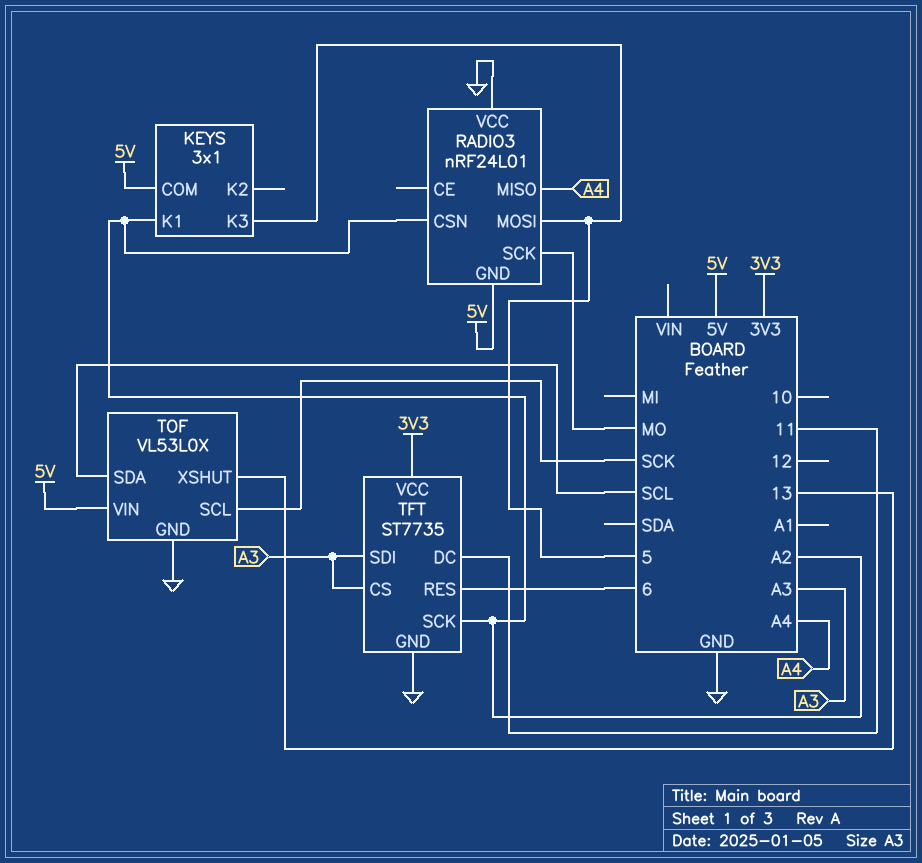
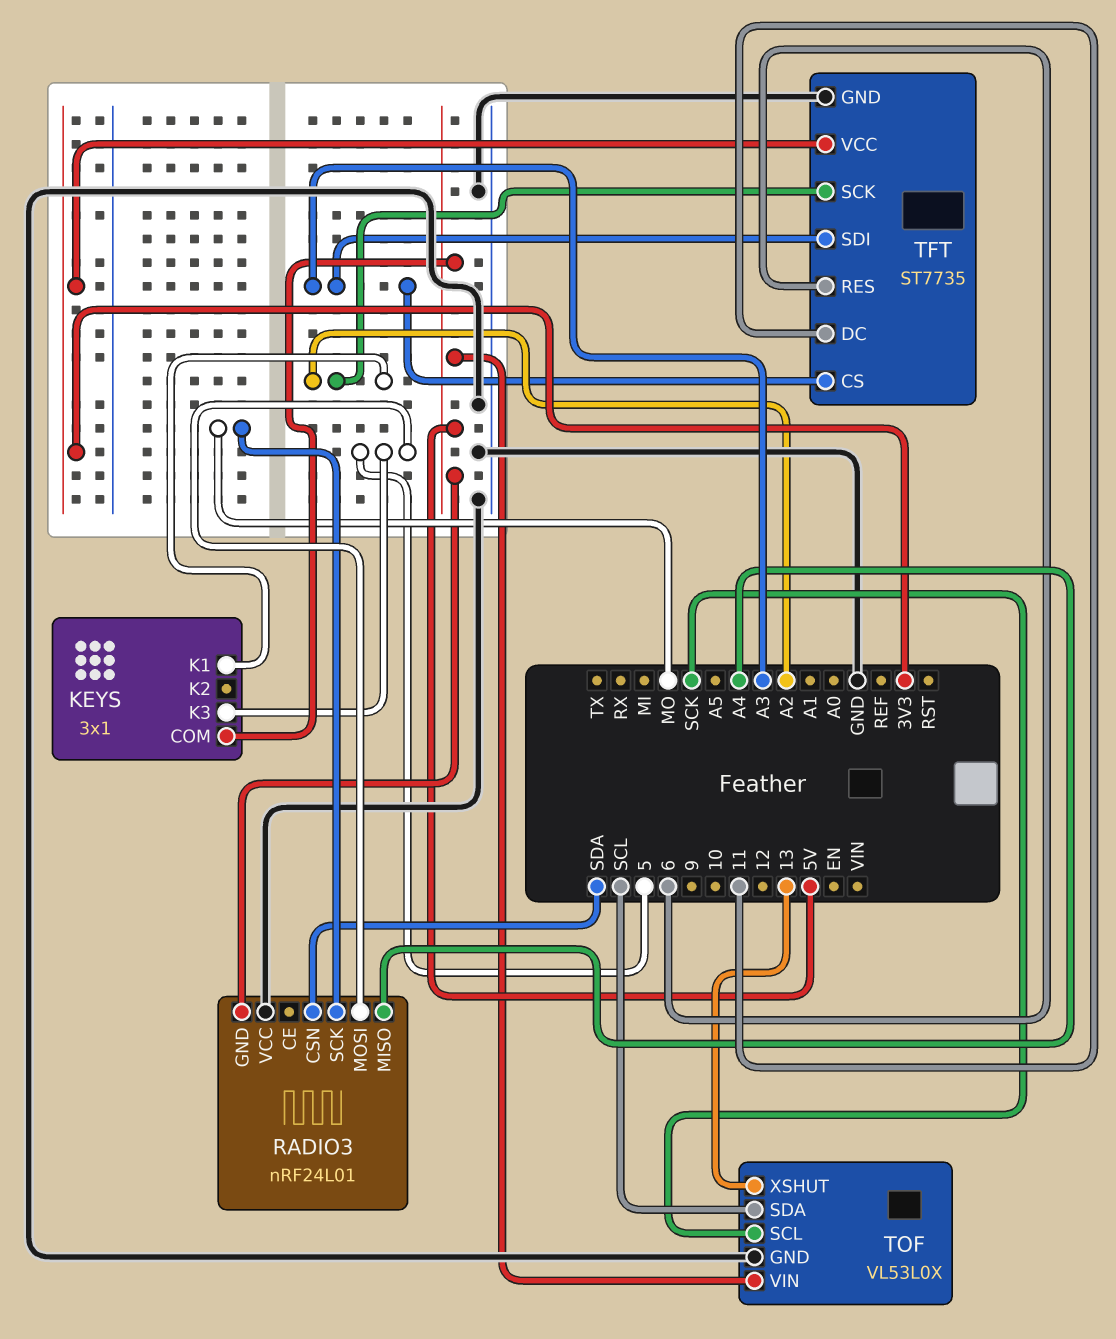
RADIO3 pin CSN: A2 -> SDA

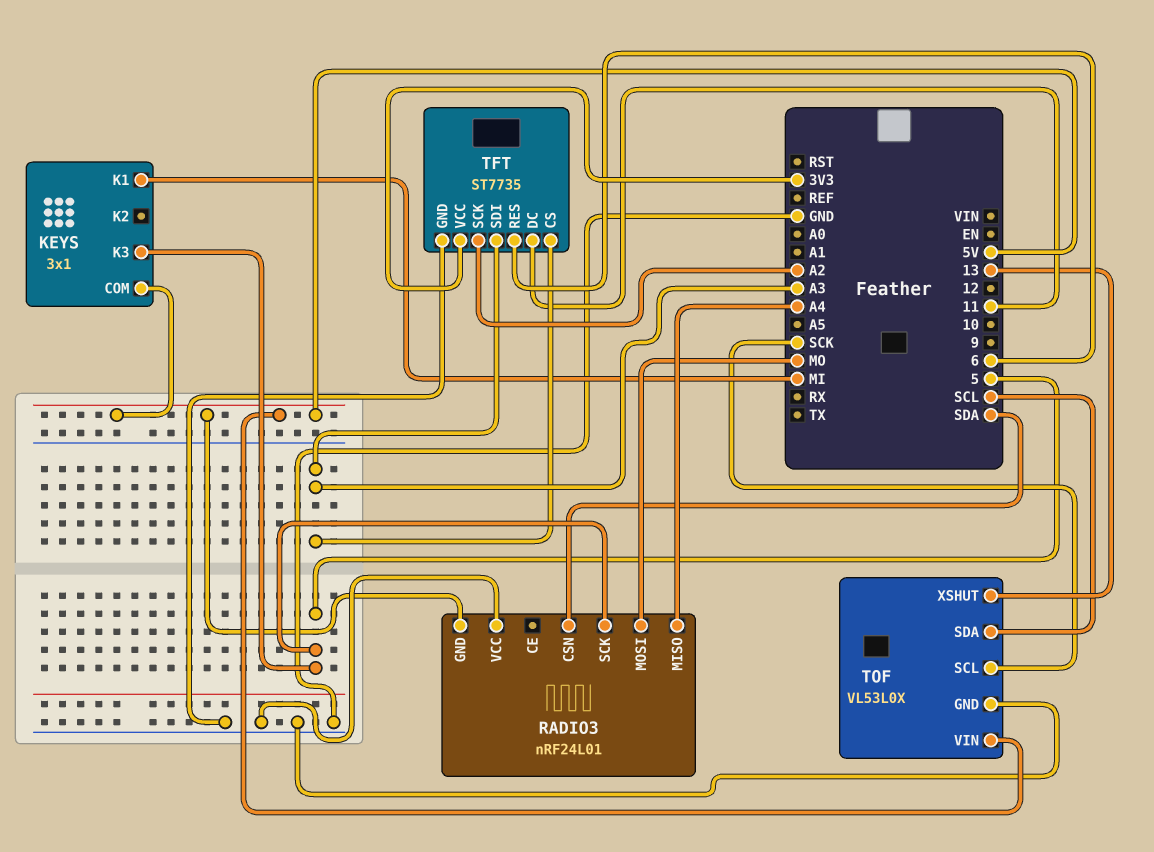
KEYS pin K1: A2 -> MI
RADIO3 pin MOSI: 5 -> MO
RADIO3 pin SCK: MO -> 5

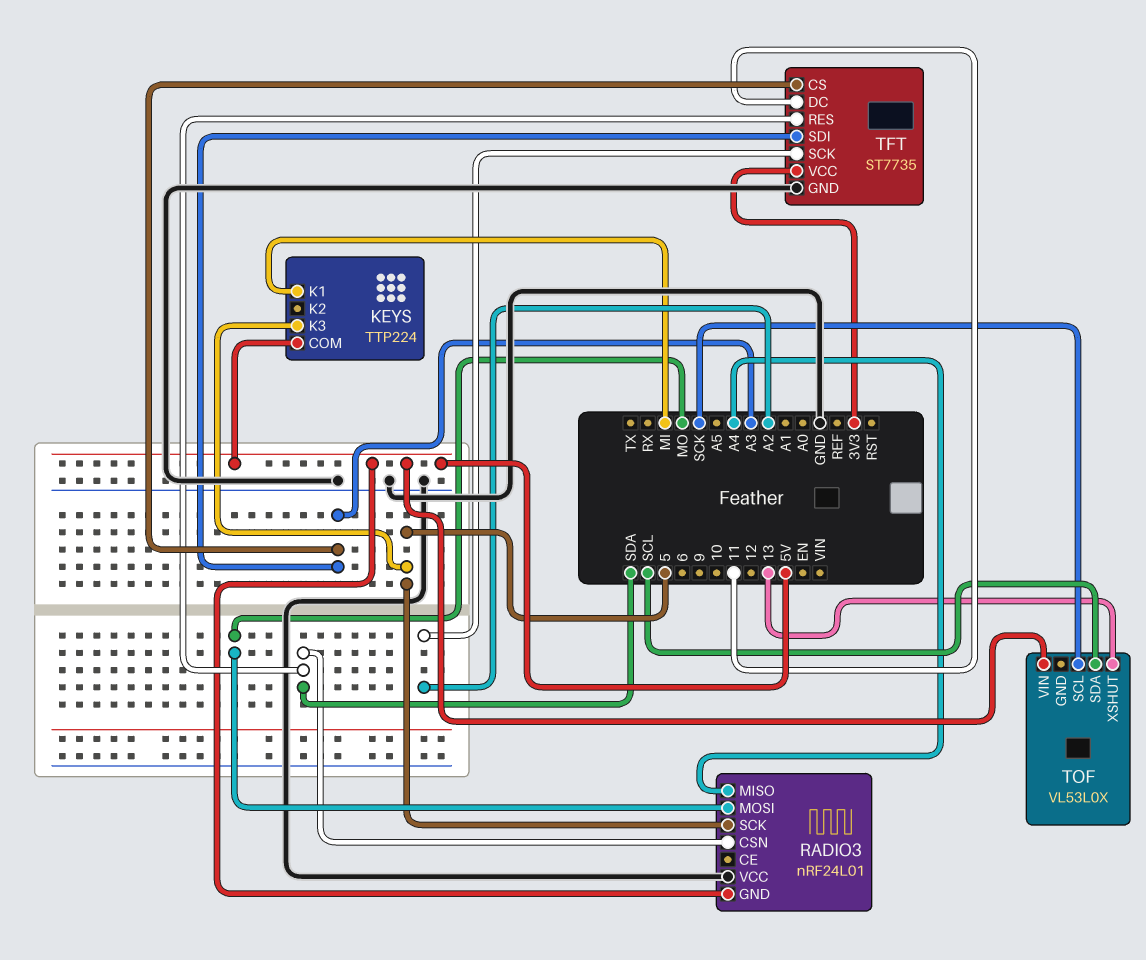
KEYS: 3x1 -> TTP224
TFT pin RES: 6 -> SDA
TOF pin GND: GND -> none

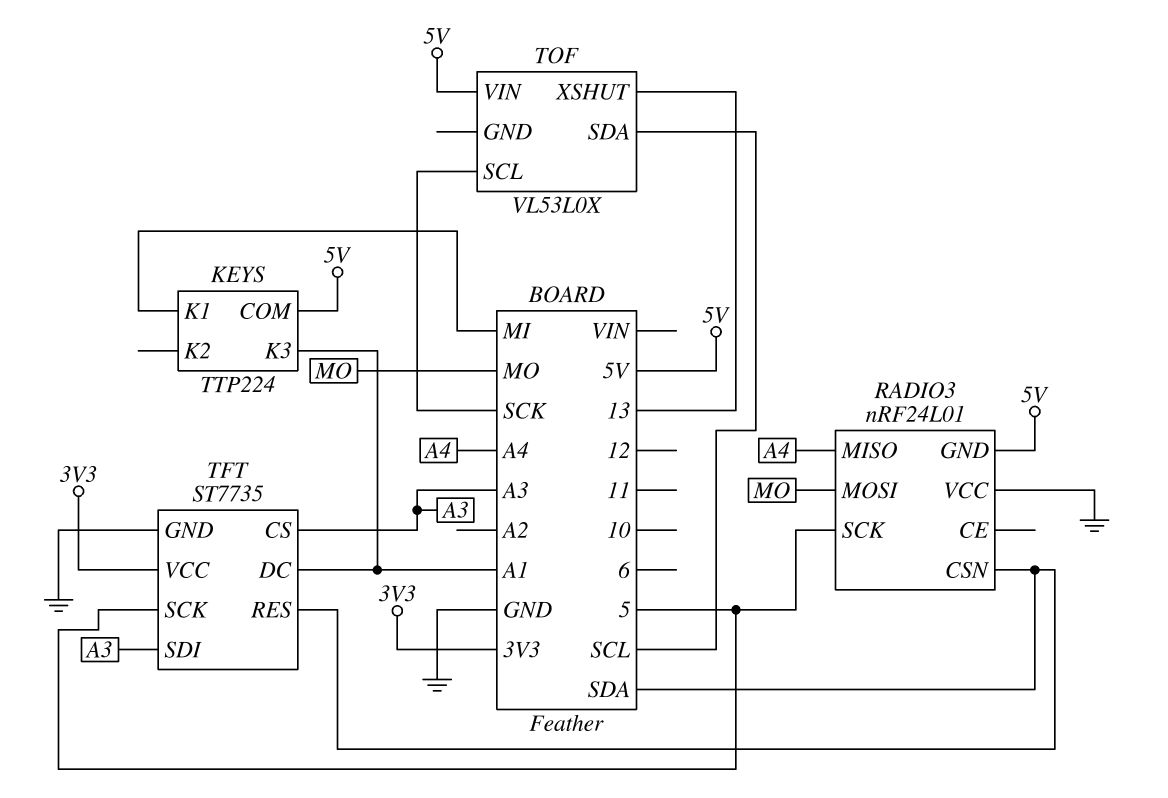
KEYS pin K3: 5 -> A1
TFT pin DC: 11 -> A1
TFT pin SCK: A2 -> 5

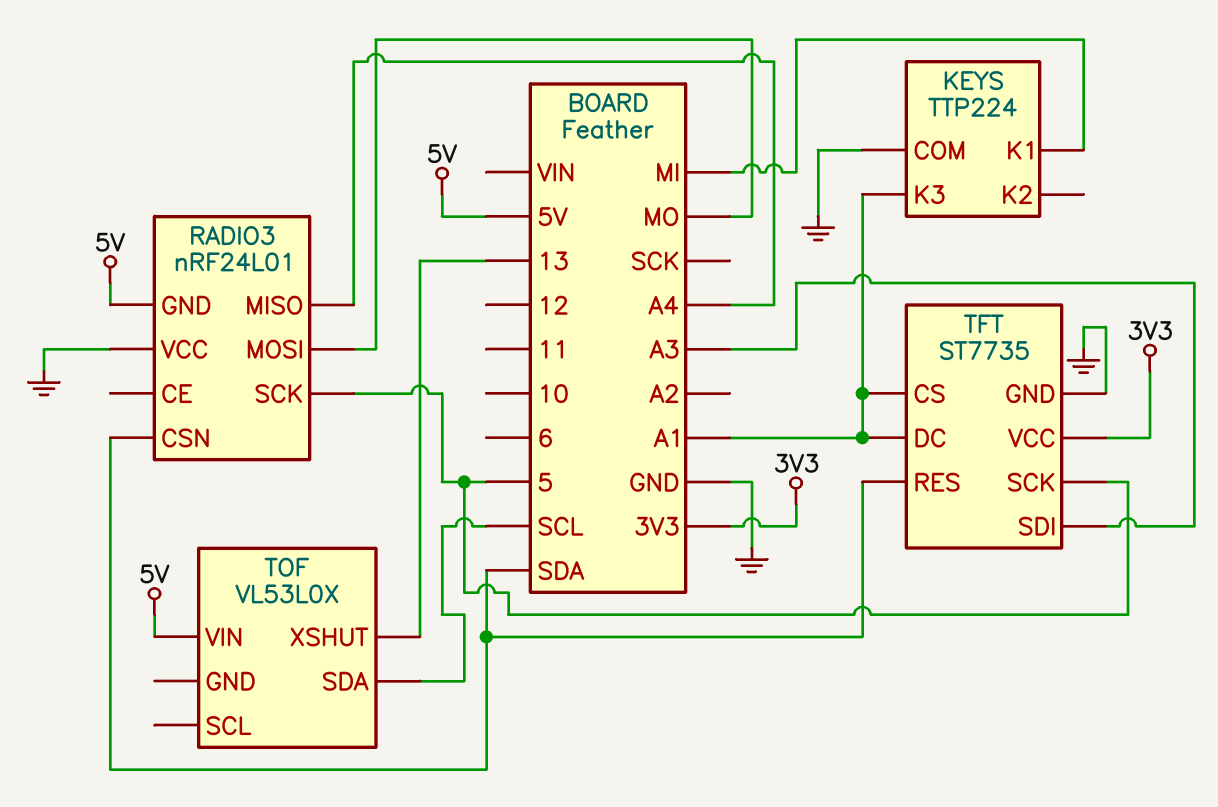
KEYS pin COM: 5V -> GND
TFT pin CS: A3 -> A1
TOF pin SCL: SCK -> none

